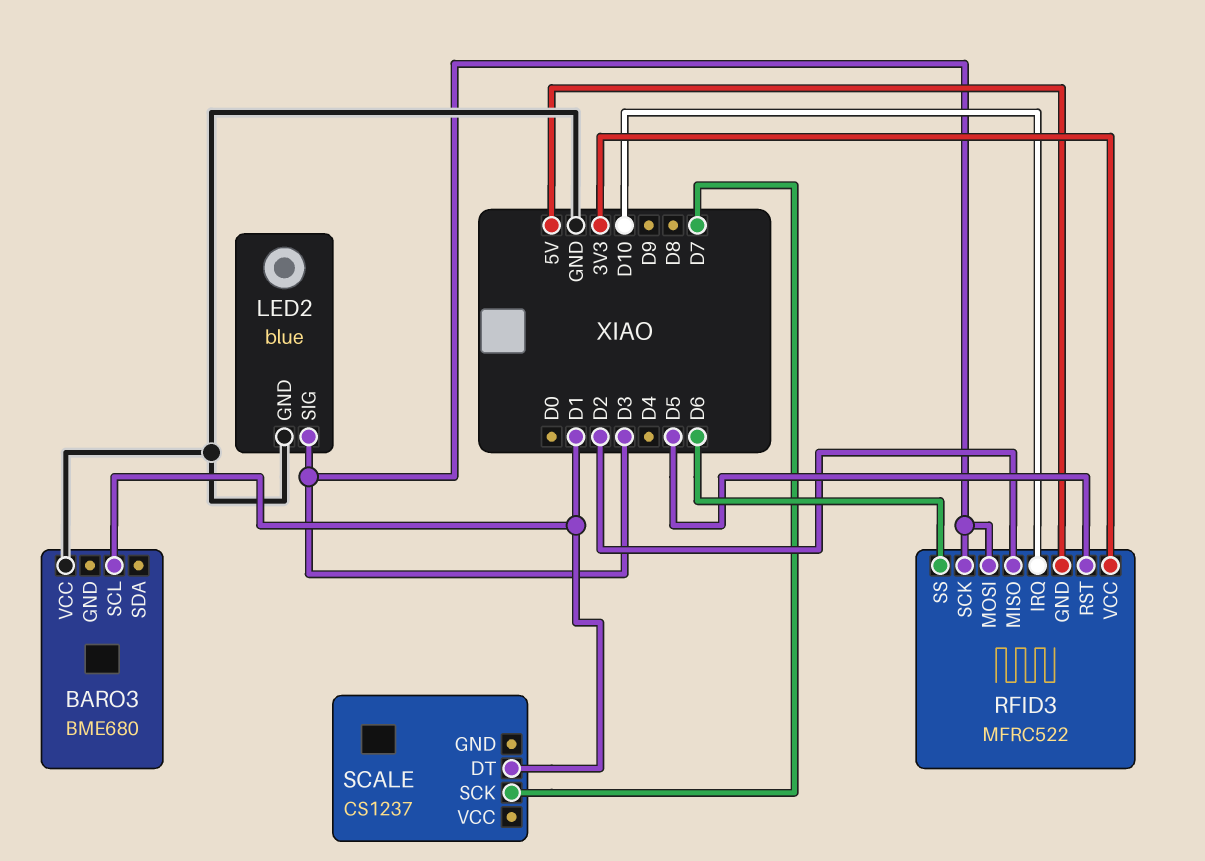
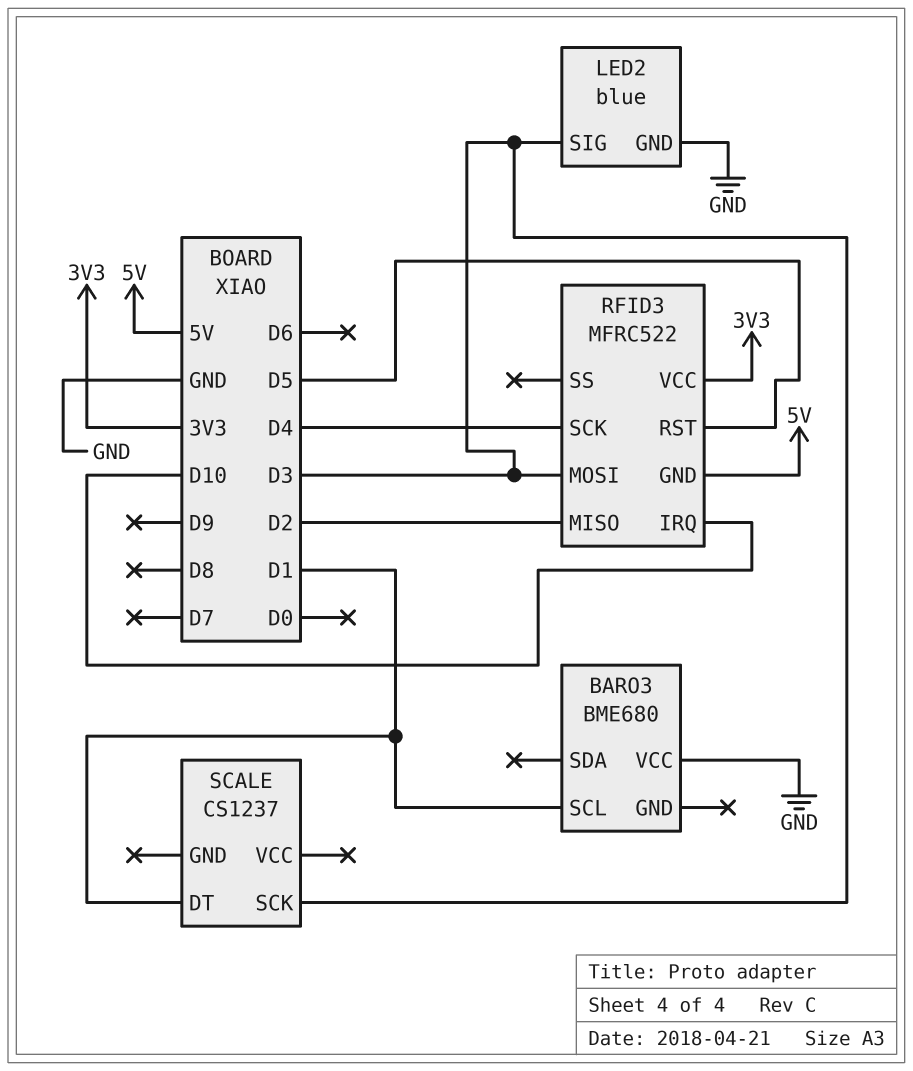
RFID3 pin SCK: D3 -> D4
RFID3 pin SS: D6 -> none
SCALE pin SCK: D7 -> D3

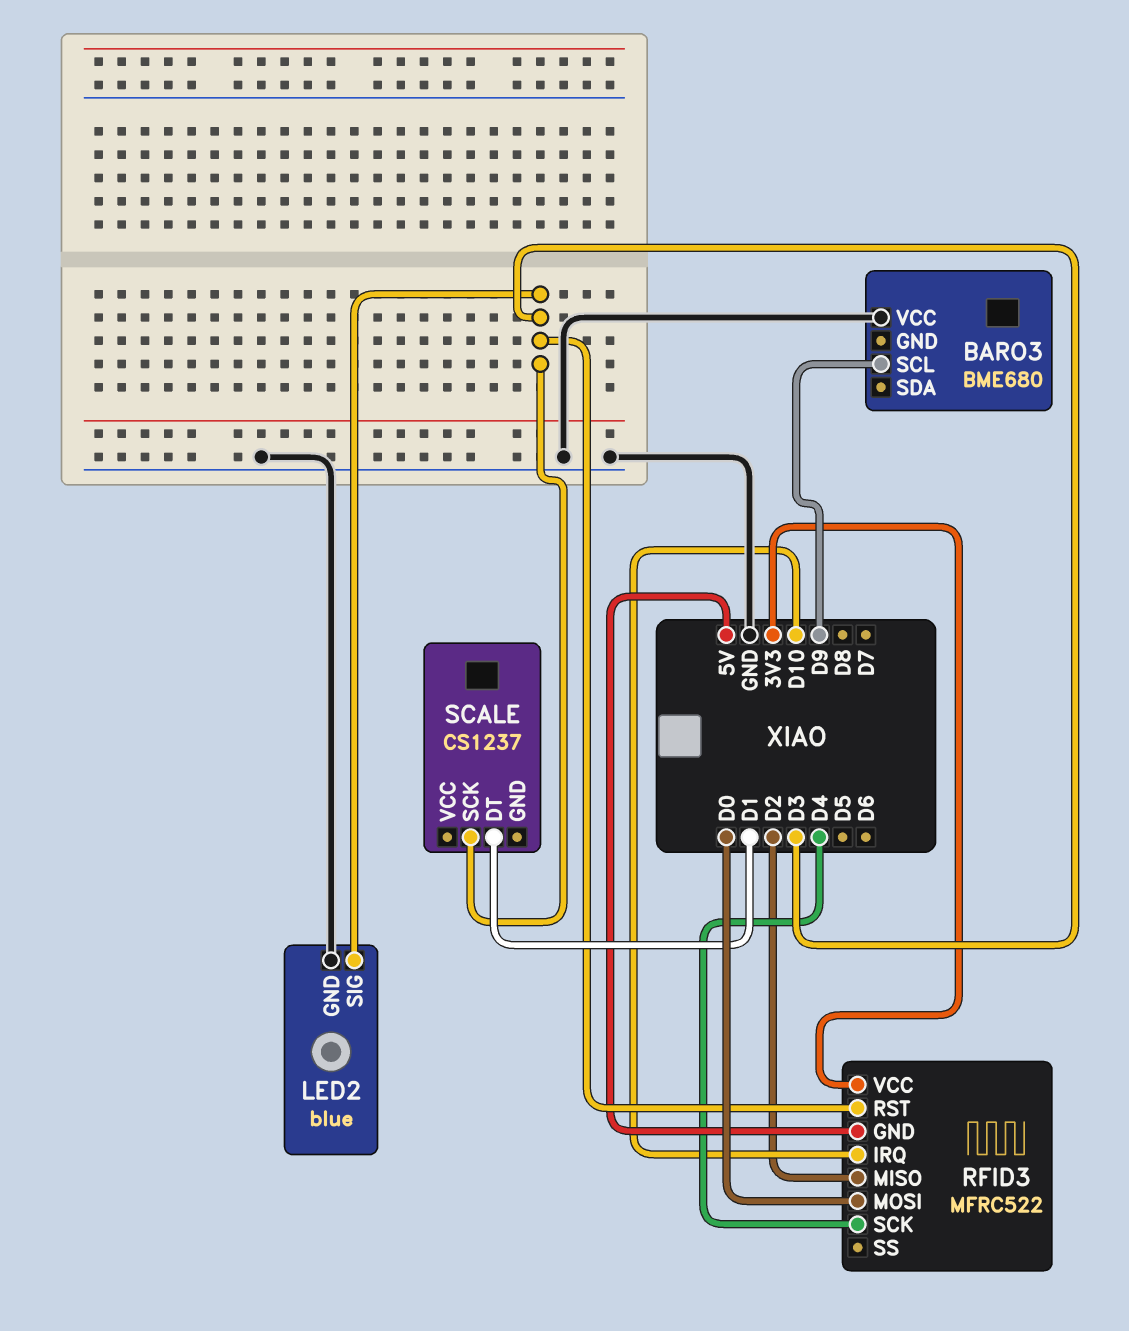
BARO3 pin SCL: D1 -> D9
RFID3 pin MOSI: D3 -> D0
RFID3 pin RST: D5 -> D3

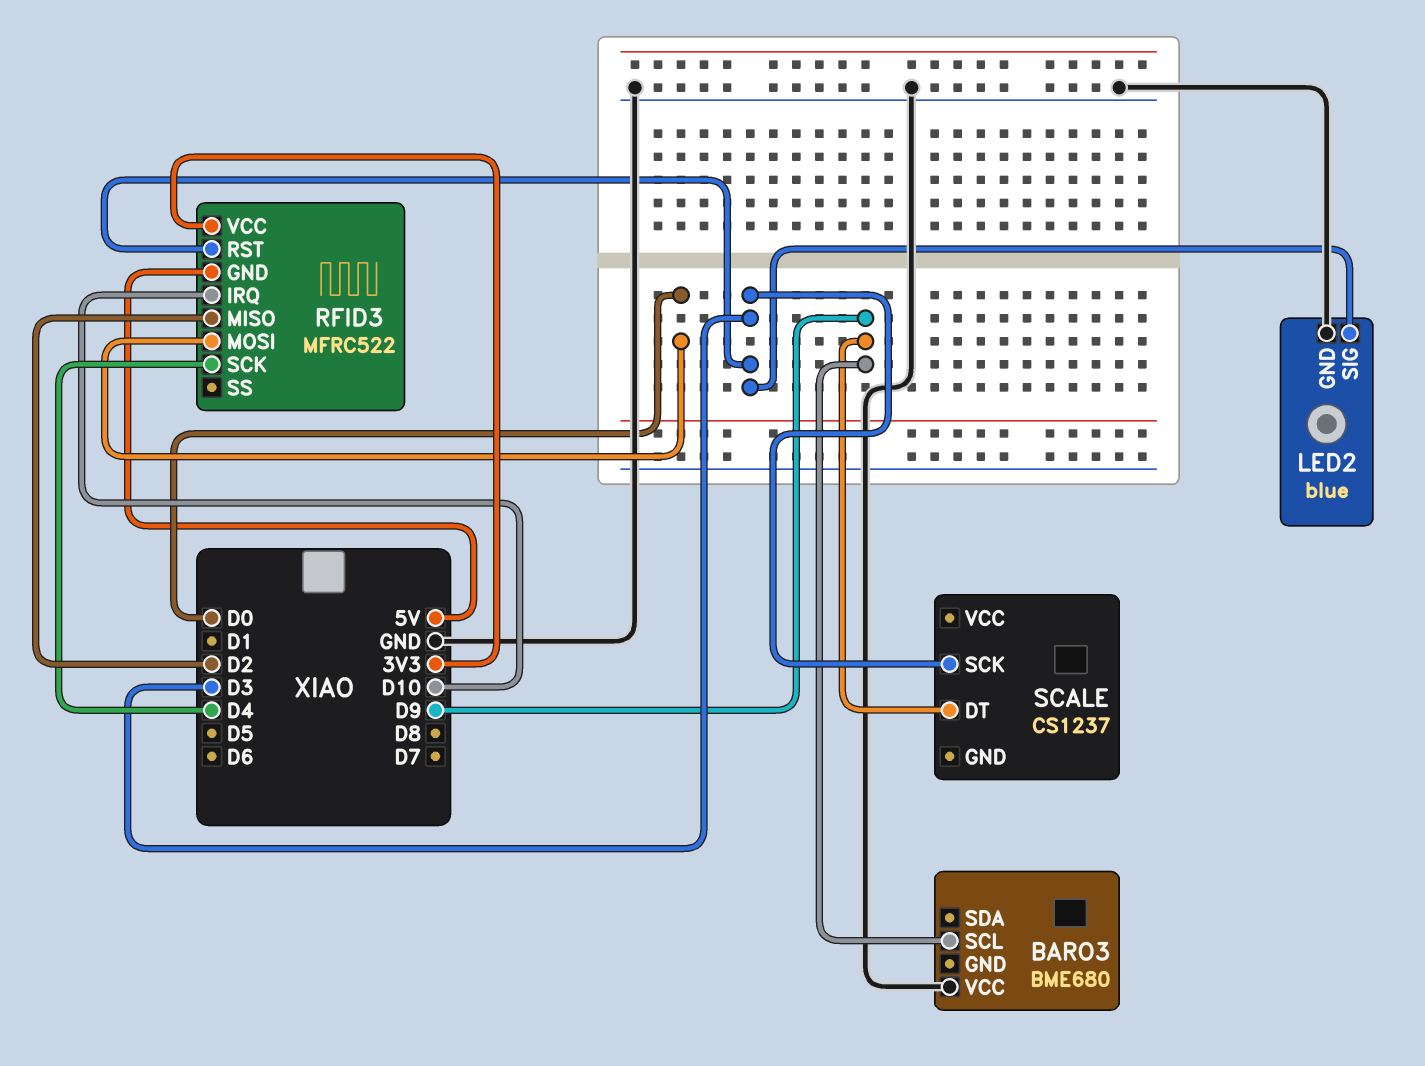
SCALE pin DT: D1 -> D9

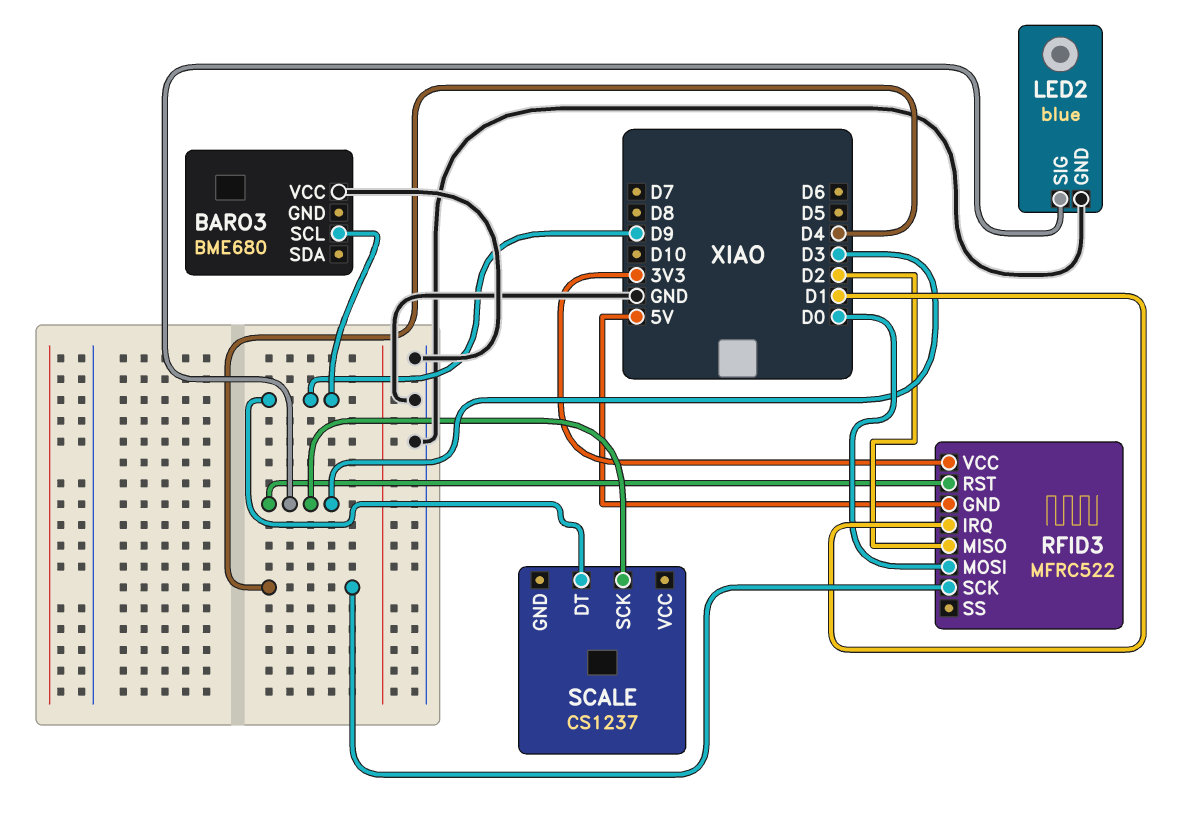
RFID3 pin IRQ: D10 -> D1

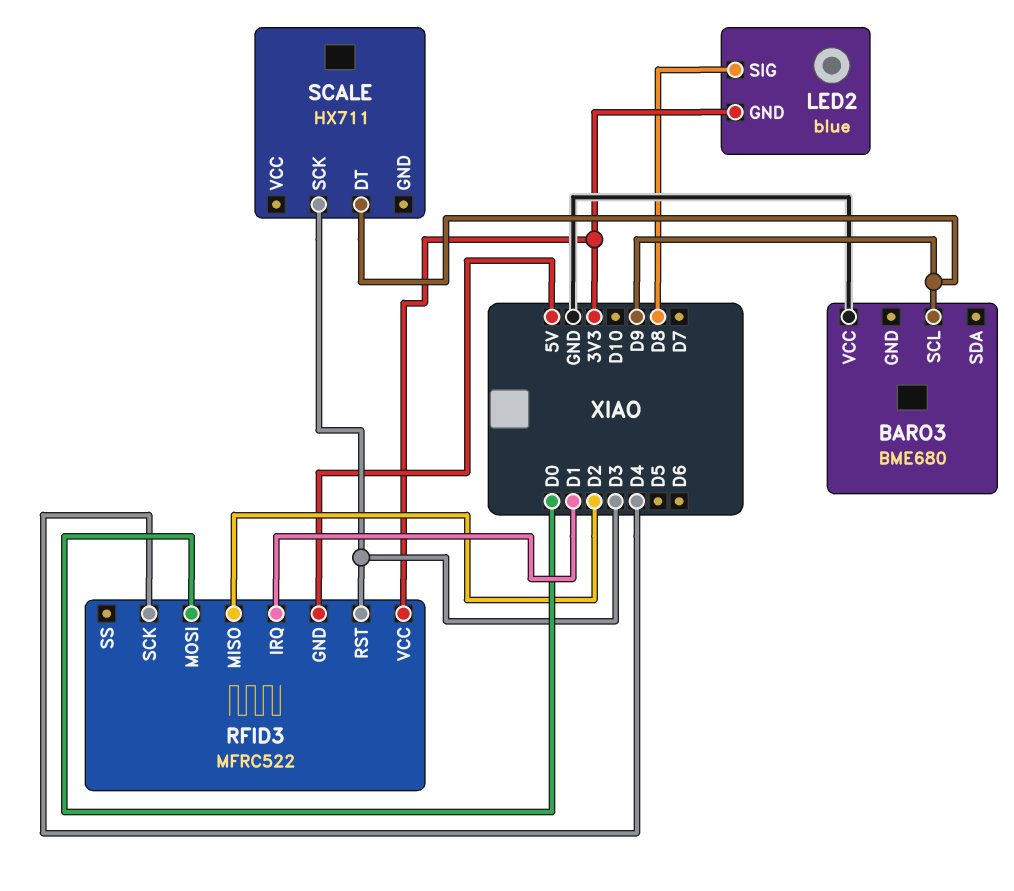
LED2 pin GND: GND -> 3V3
LED2 pin SIG: D3 -> D8
SCALE: CS1237 -> HX711

